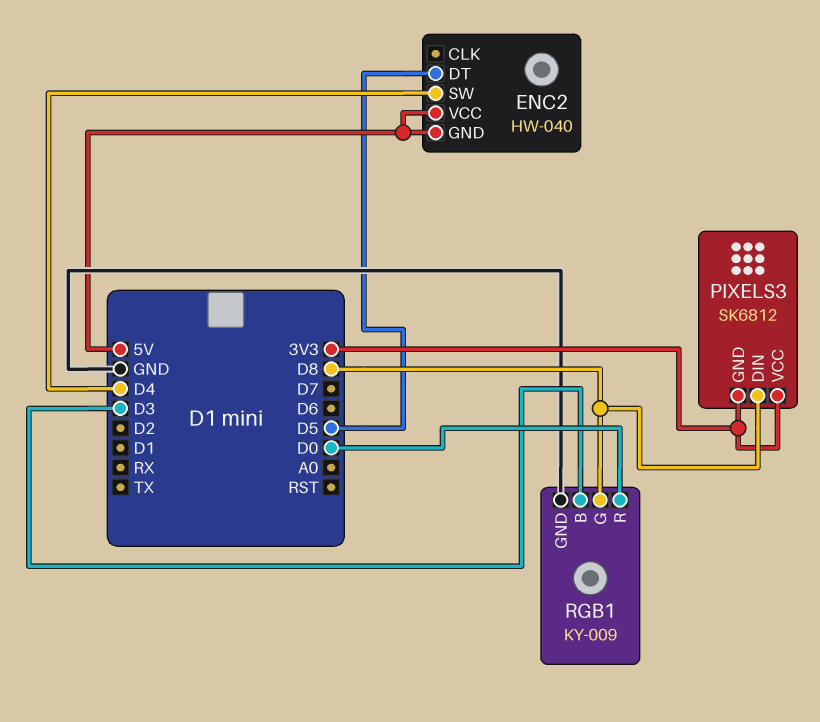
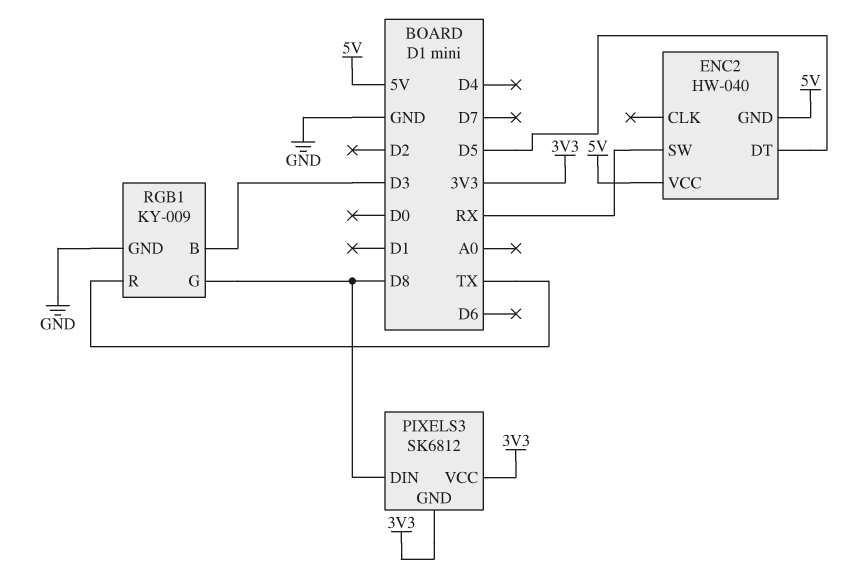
ENC2 pin SW: D4 -> RX
RGB1 pin R: D0 -> TX

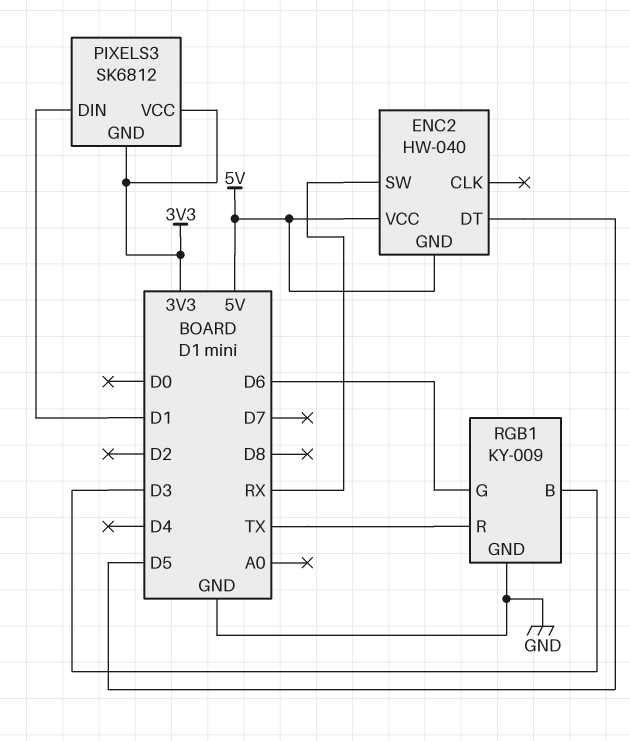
PIXELS3 pin DIN: D8 -> D1
RGB1 pin G: D8 -> D6

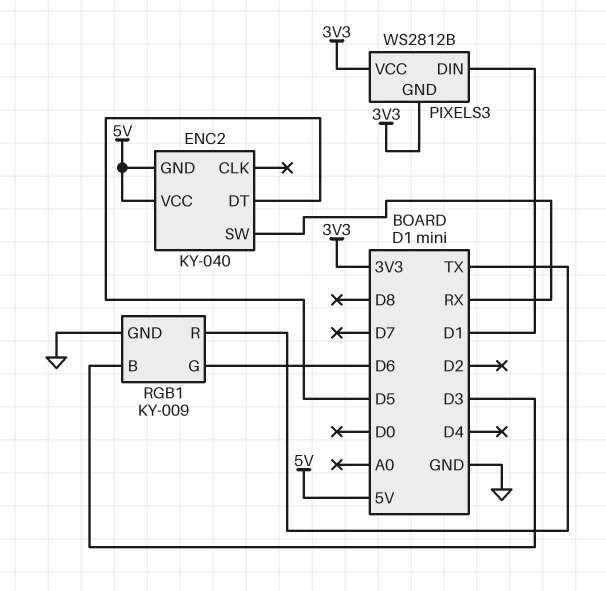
ENC2: HW-040 -> KY-040
PIXELS3: SK6812 -> WS2812B

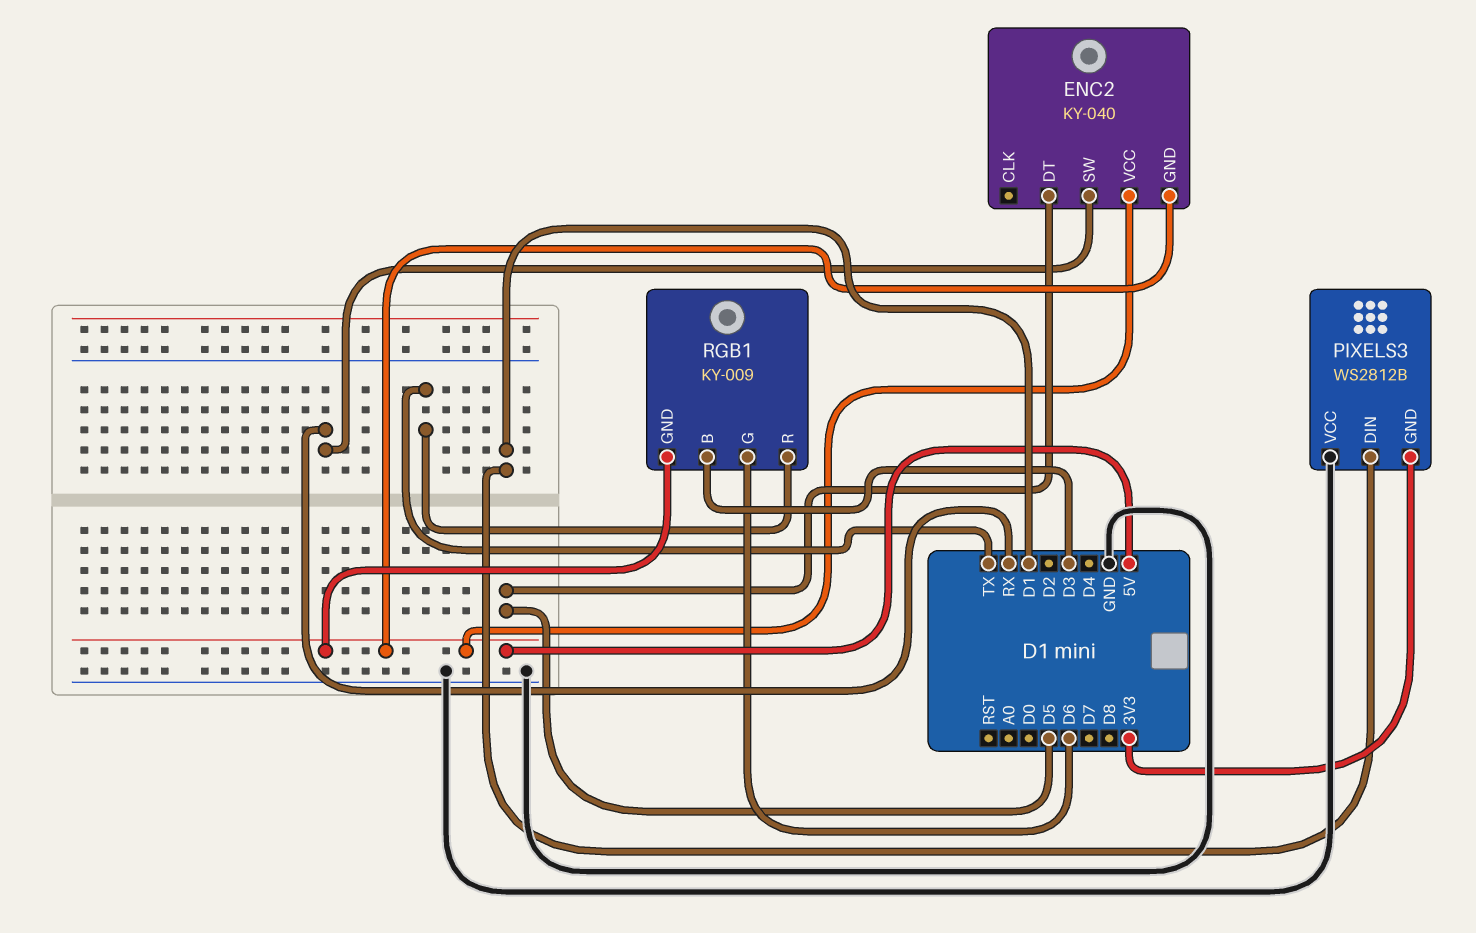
PIXELS3 pin VCC: 3V3 -> GND
RGB1 pin GND: GND -> 5V

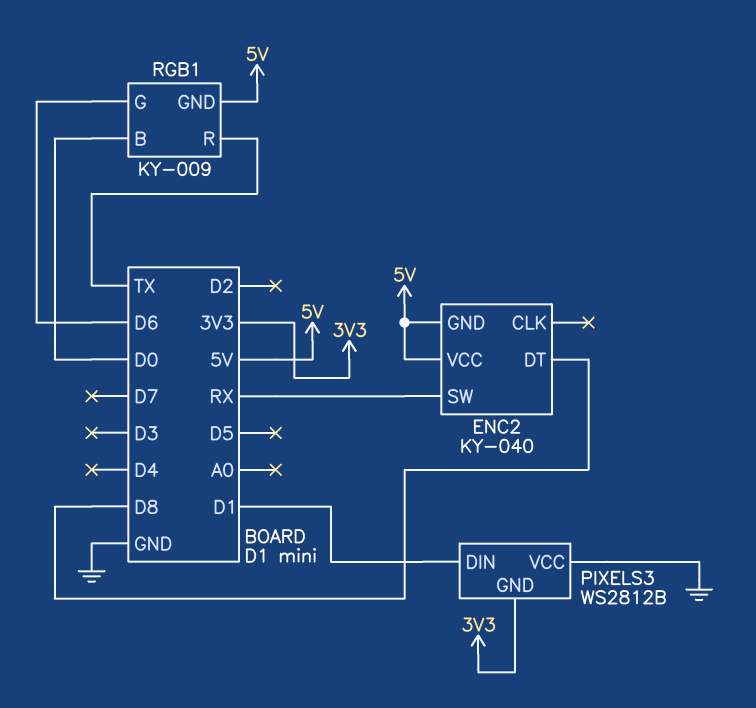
ENC2 pin DT: D5 -> D8
RGB1 pin B: D3 -> D0

